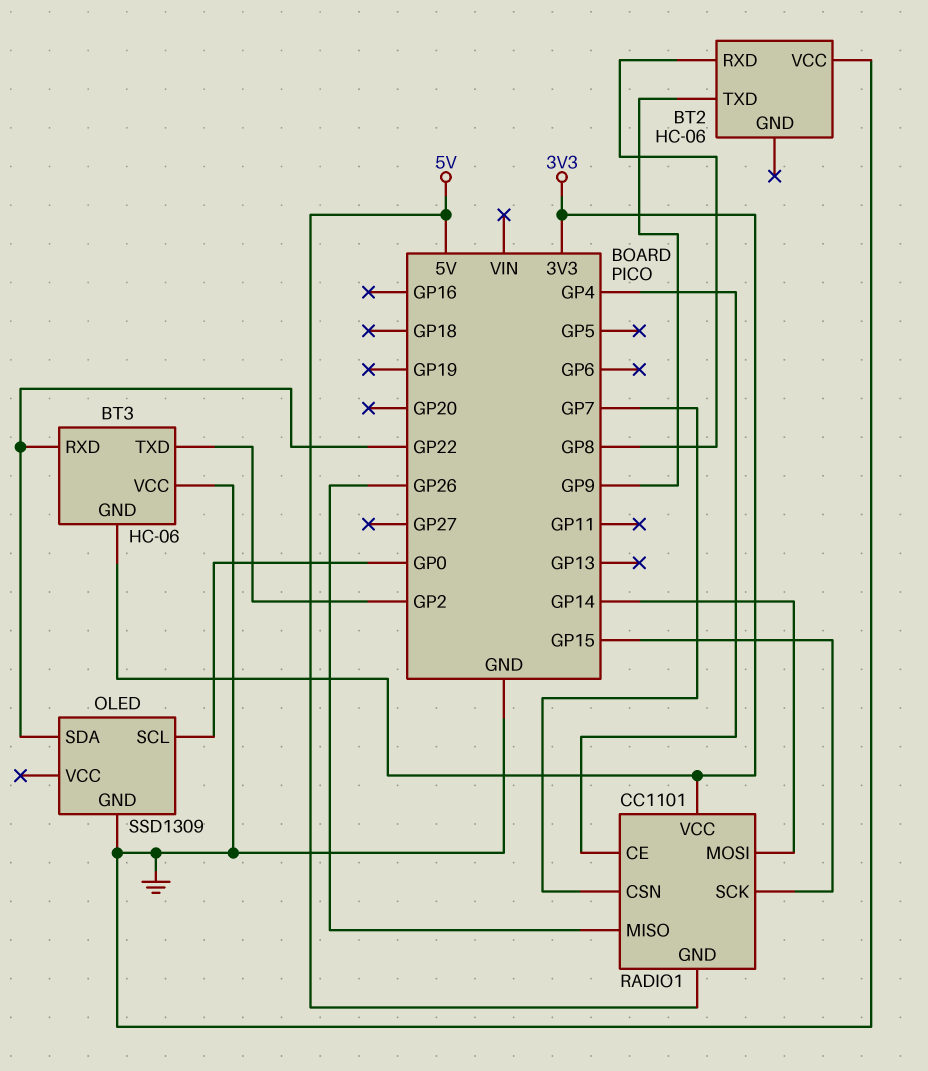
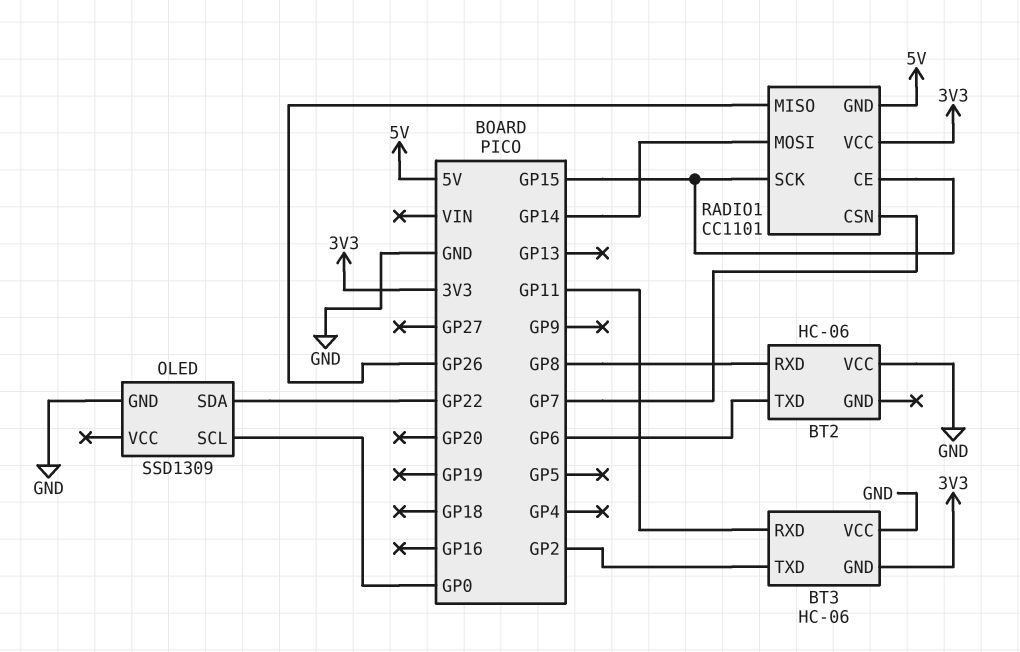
BT2 pin TXD: GP9 -> GP6
BT3 pin RXD: GP22 -> GP11
RADIO1 pin CE: GP4 -> GP15

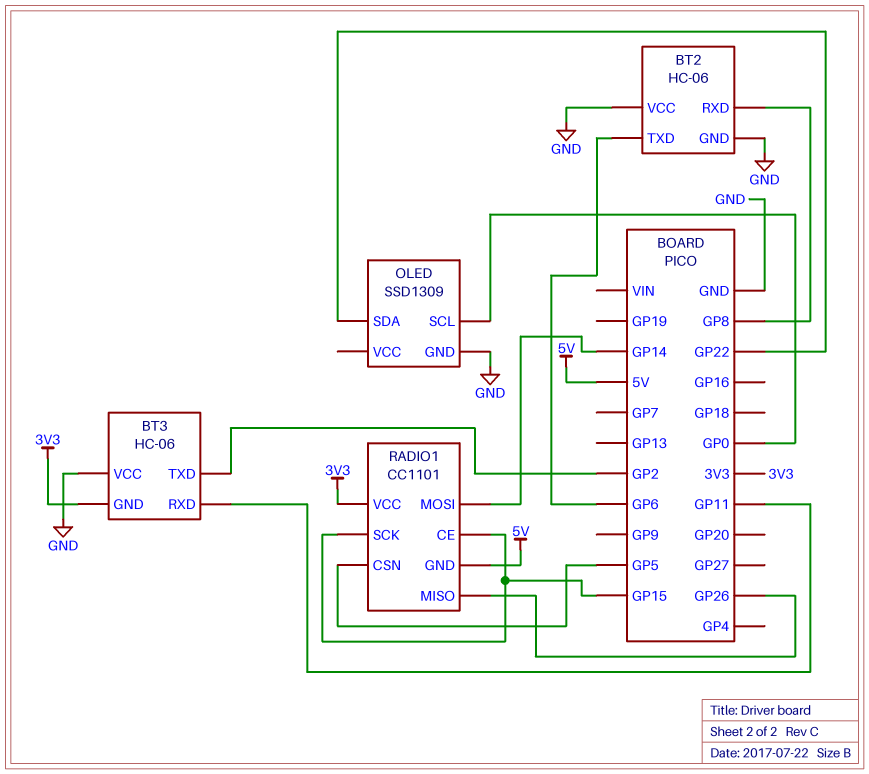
BT2 pin GND: none -> GND
RADIO1 pin CSN: GP7 -> GP5

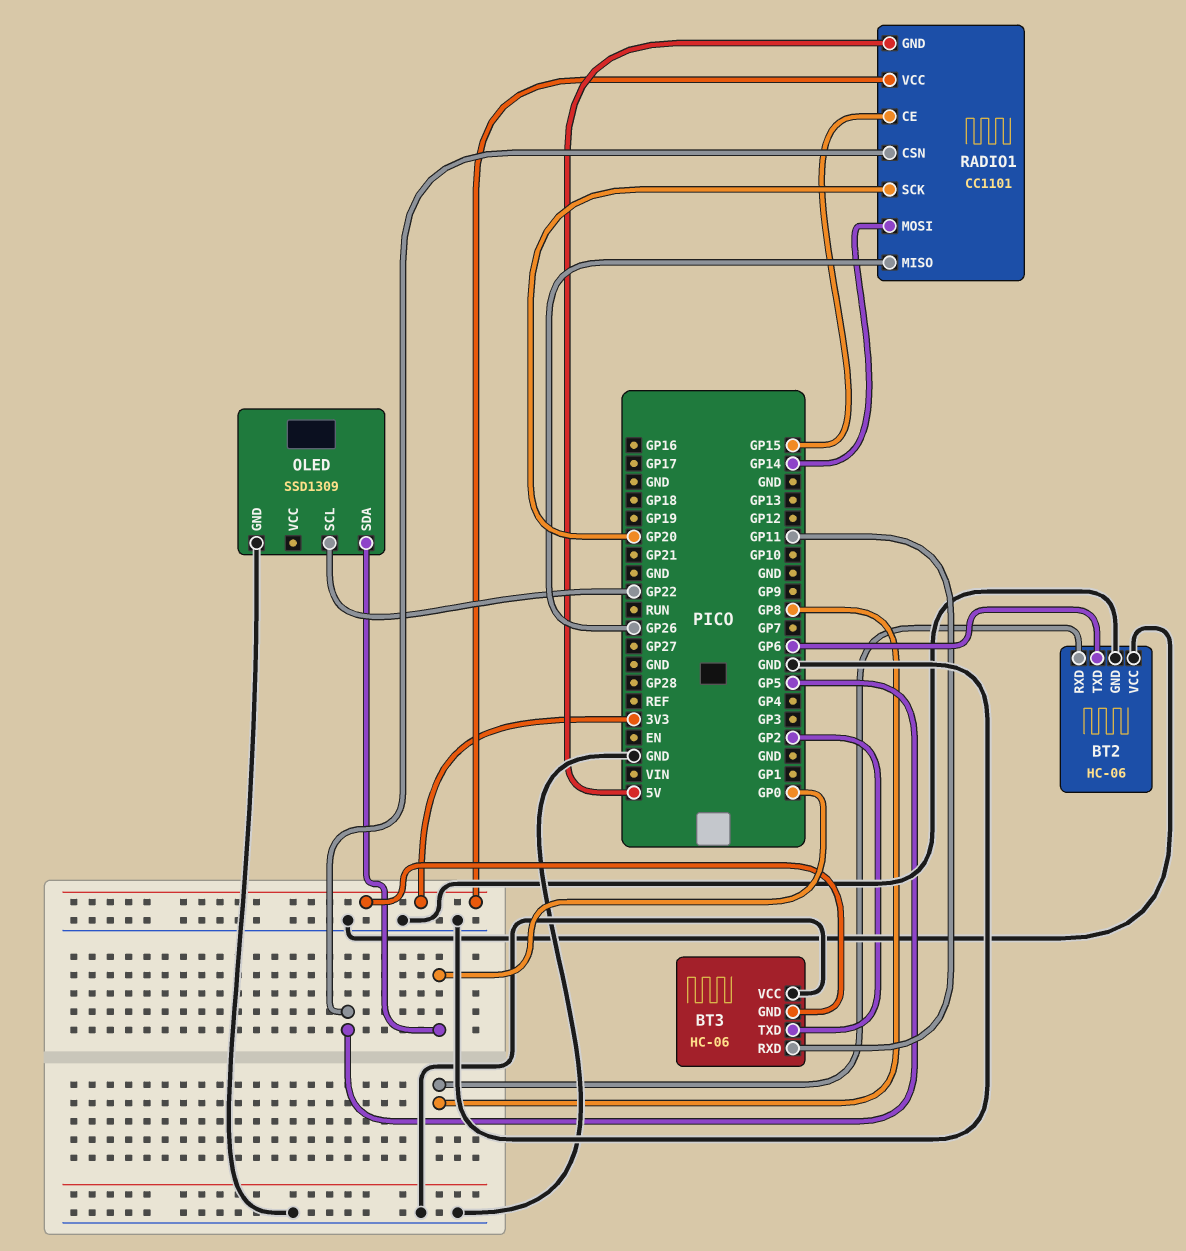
OLED pin SCL: GP0 -> GP22
OLED pin SDA: GP22 -> GP0
RADIO1 pin SCK: GP15 -> GP20

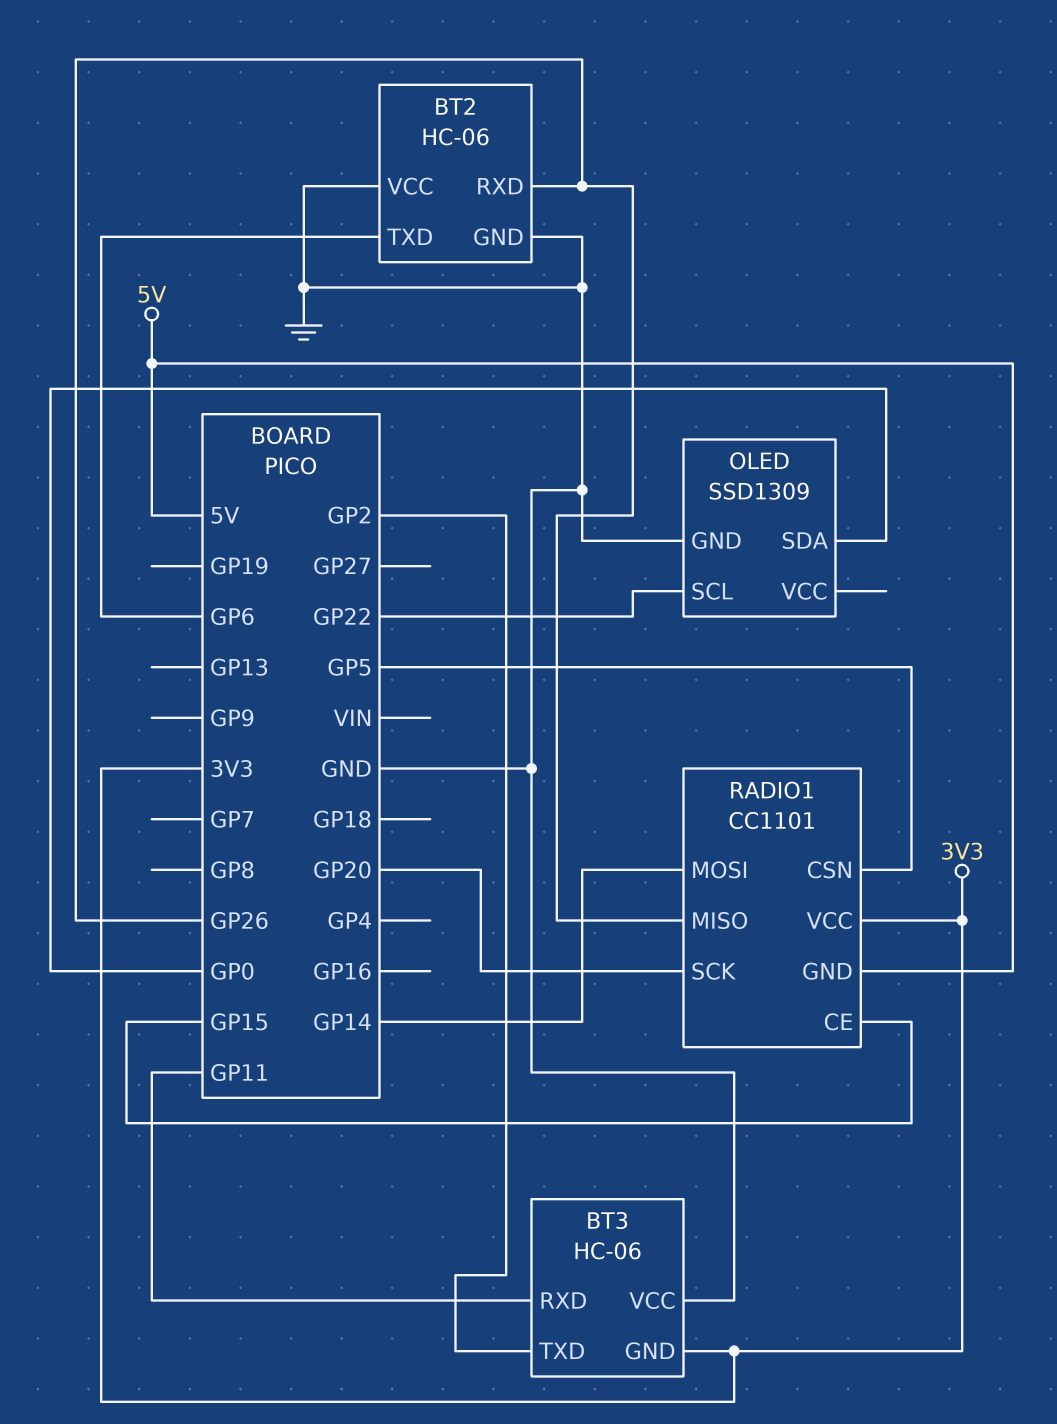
BT2 pin RXD: GP8 -> GP26

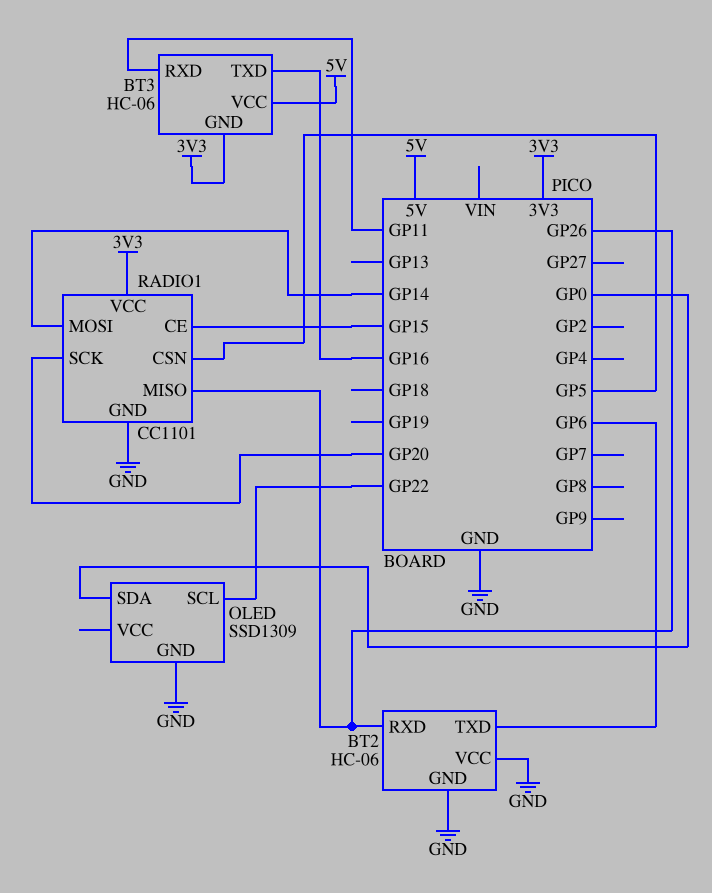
BT3 pin TXD: GP2 -> GP16
BT3 pin VCC: GND -> 5V
RADIO1 pin GND: 5V -> GND

